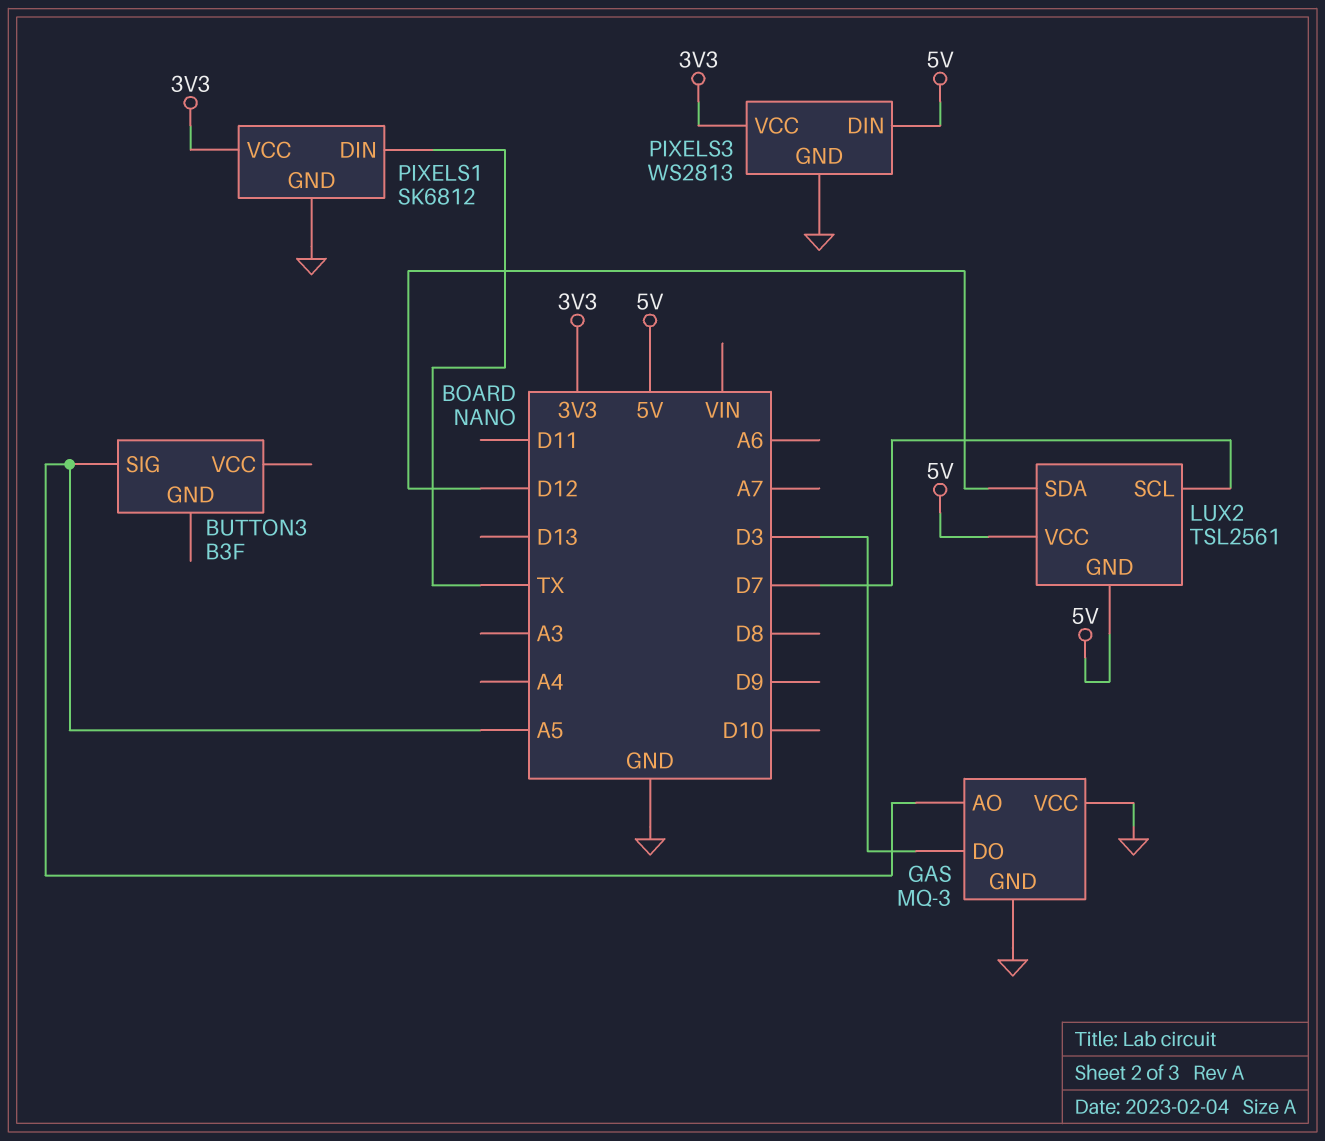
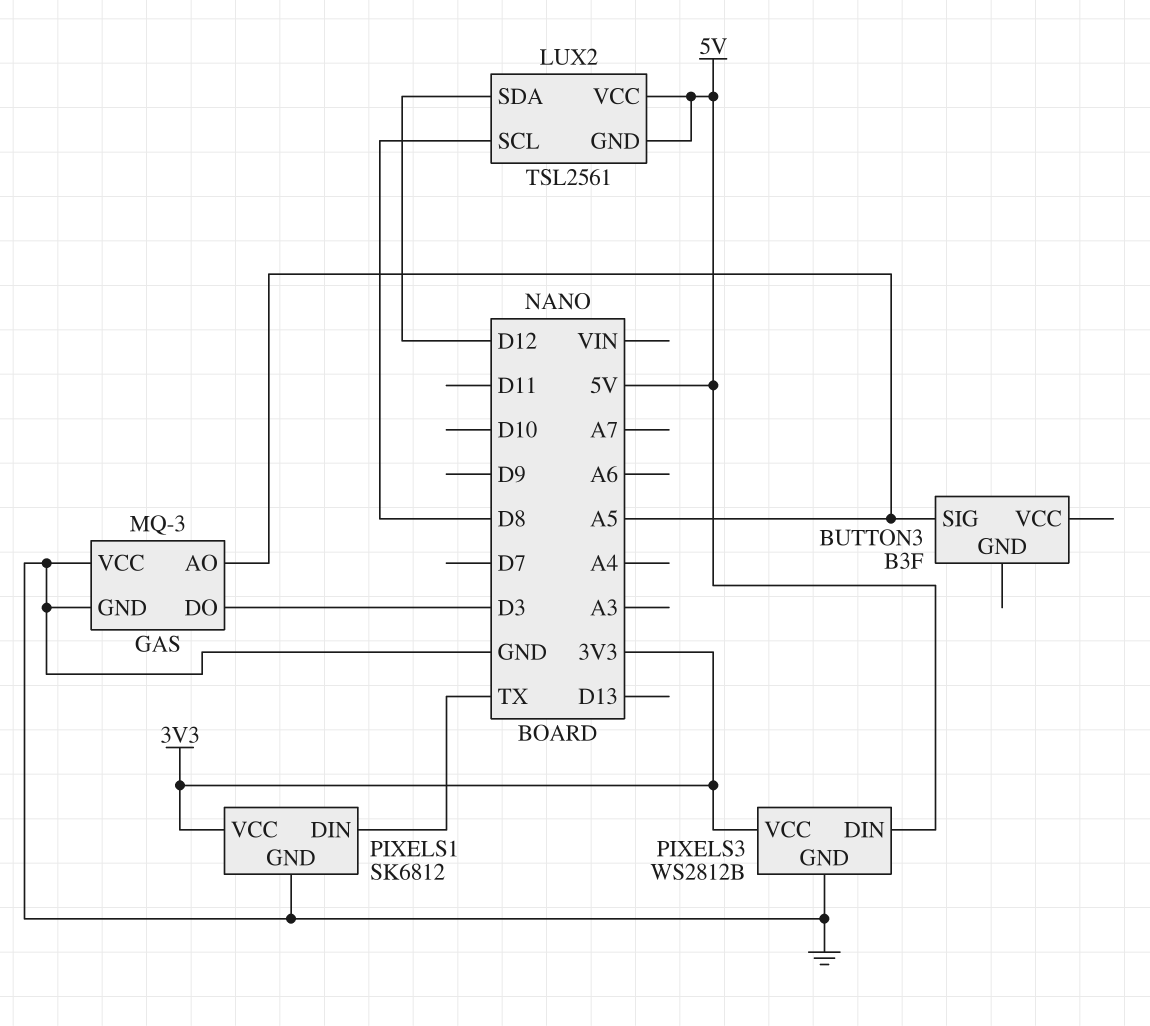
LUX2 pin SCL: D7 -> D8
PIXELS3: WS2813 -> WS2812B

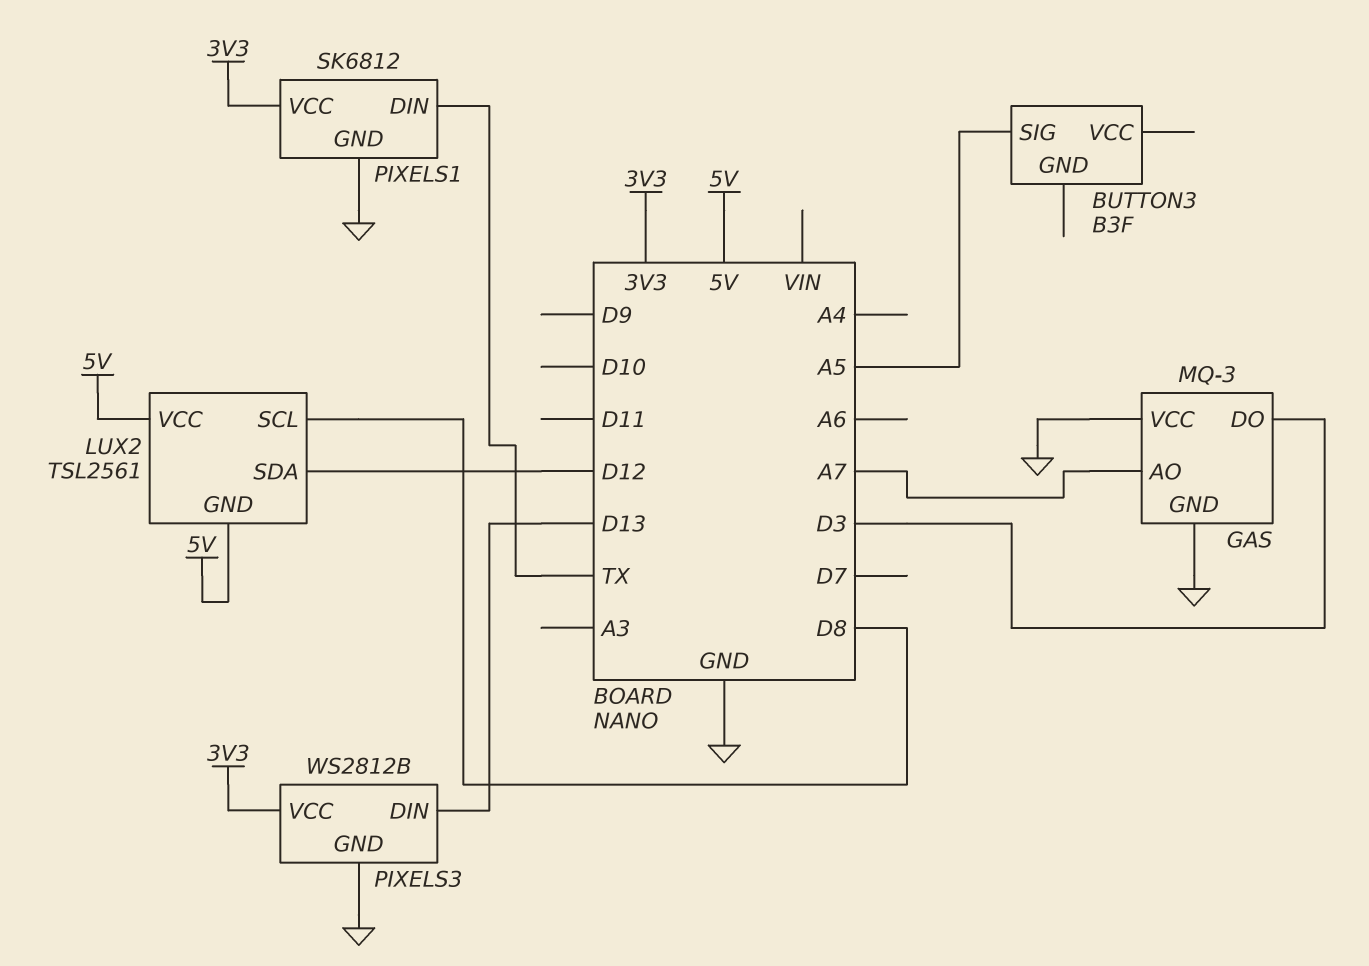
GAS pin AO: A5 -> A7
PIXELS3 pin DIN: 5V -> D13

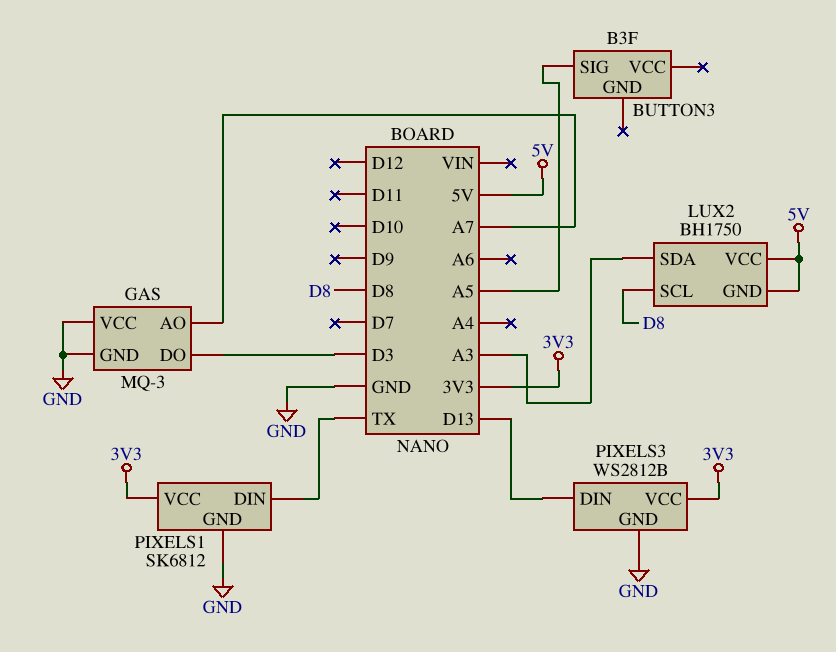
LUX2: TSL2561 -> BH1750
LUX2 pin SDA: D12 -> A3

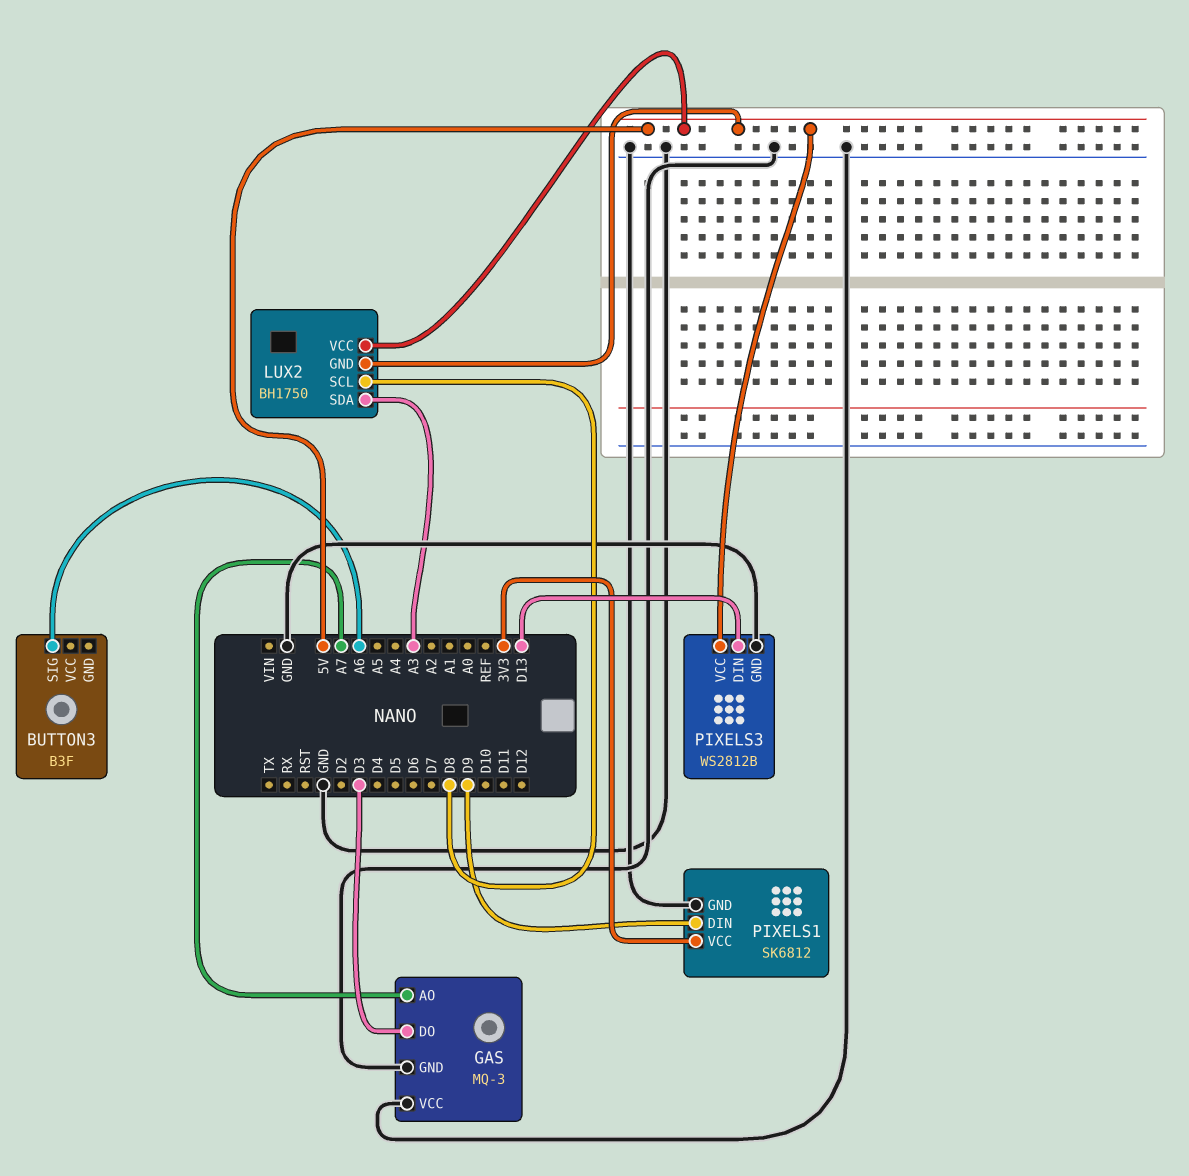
BUTTON3 pin SIG: A5 -> A6
PIXELS1 pin DIN: TX -> D9
PIXELS3 pin VCC: 3V3 -> 5V

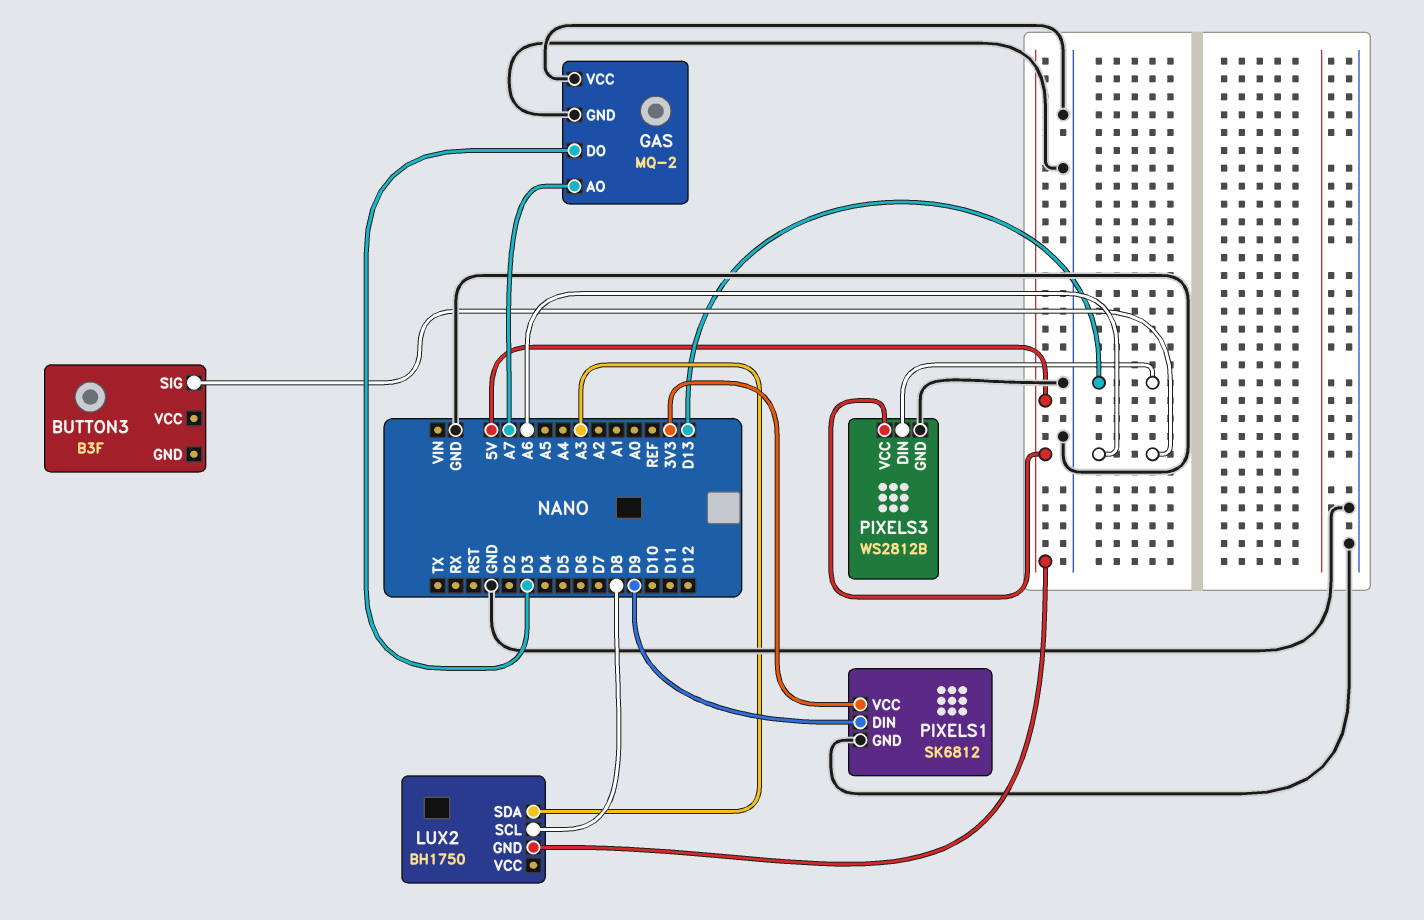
GAS: MQ-3 -> MQ-2
LUX2 pin VCC: 5V -> none

